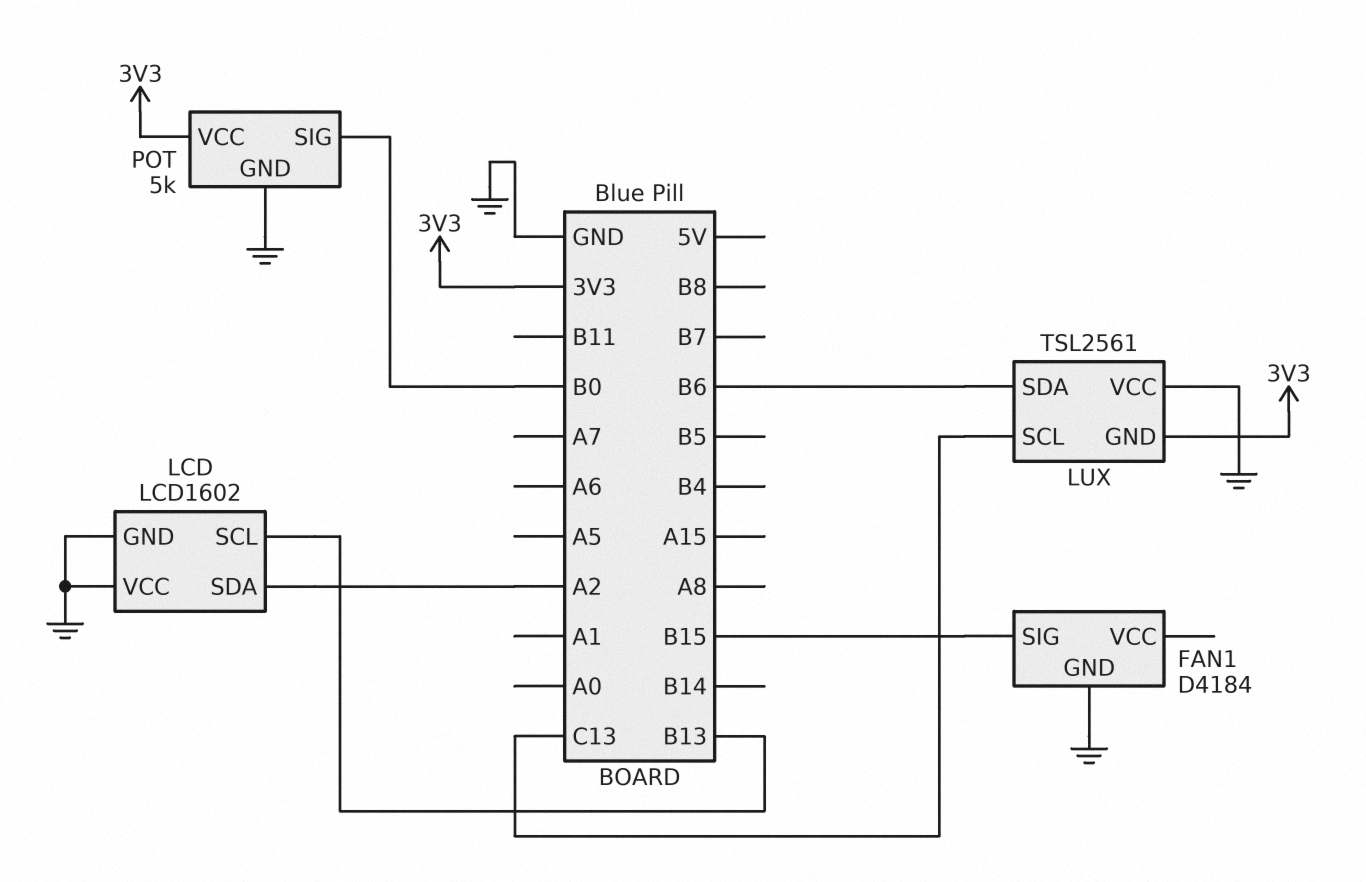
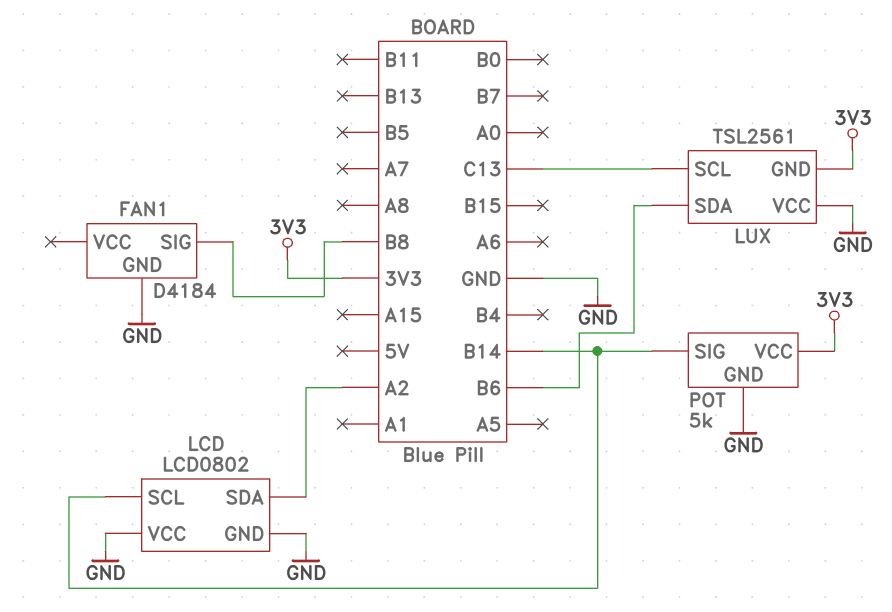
FAN1 pin SIG: B15 -> B8
LCD: LCD1602 -> LCD0802
LCD pin SCL: B13 -> B14
POT pin SIG: B0 -> B14

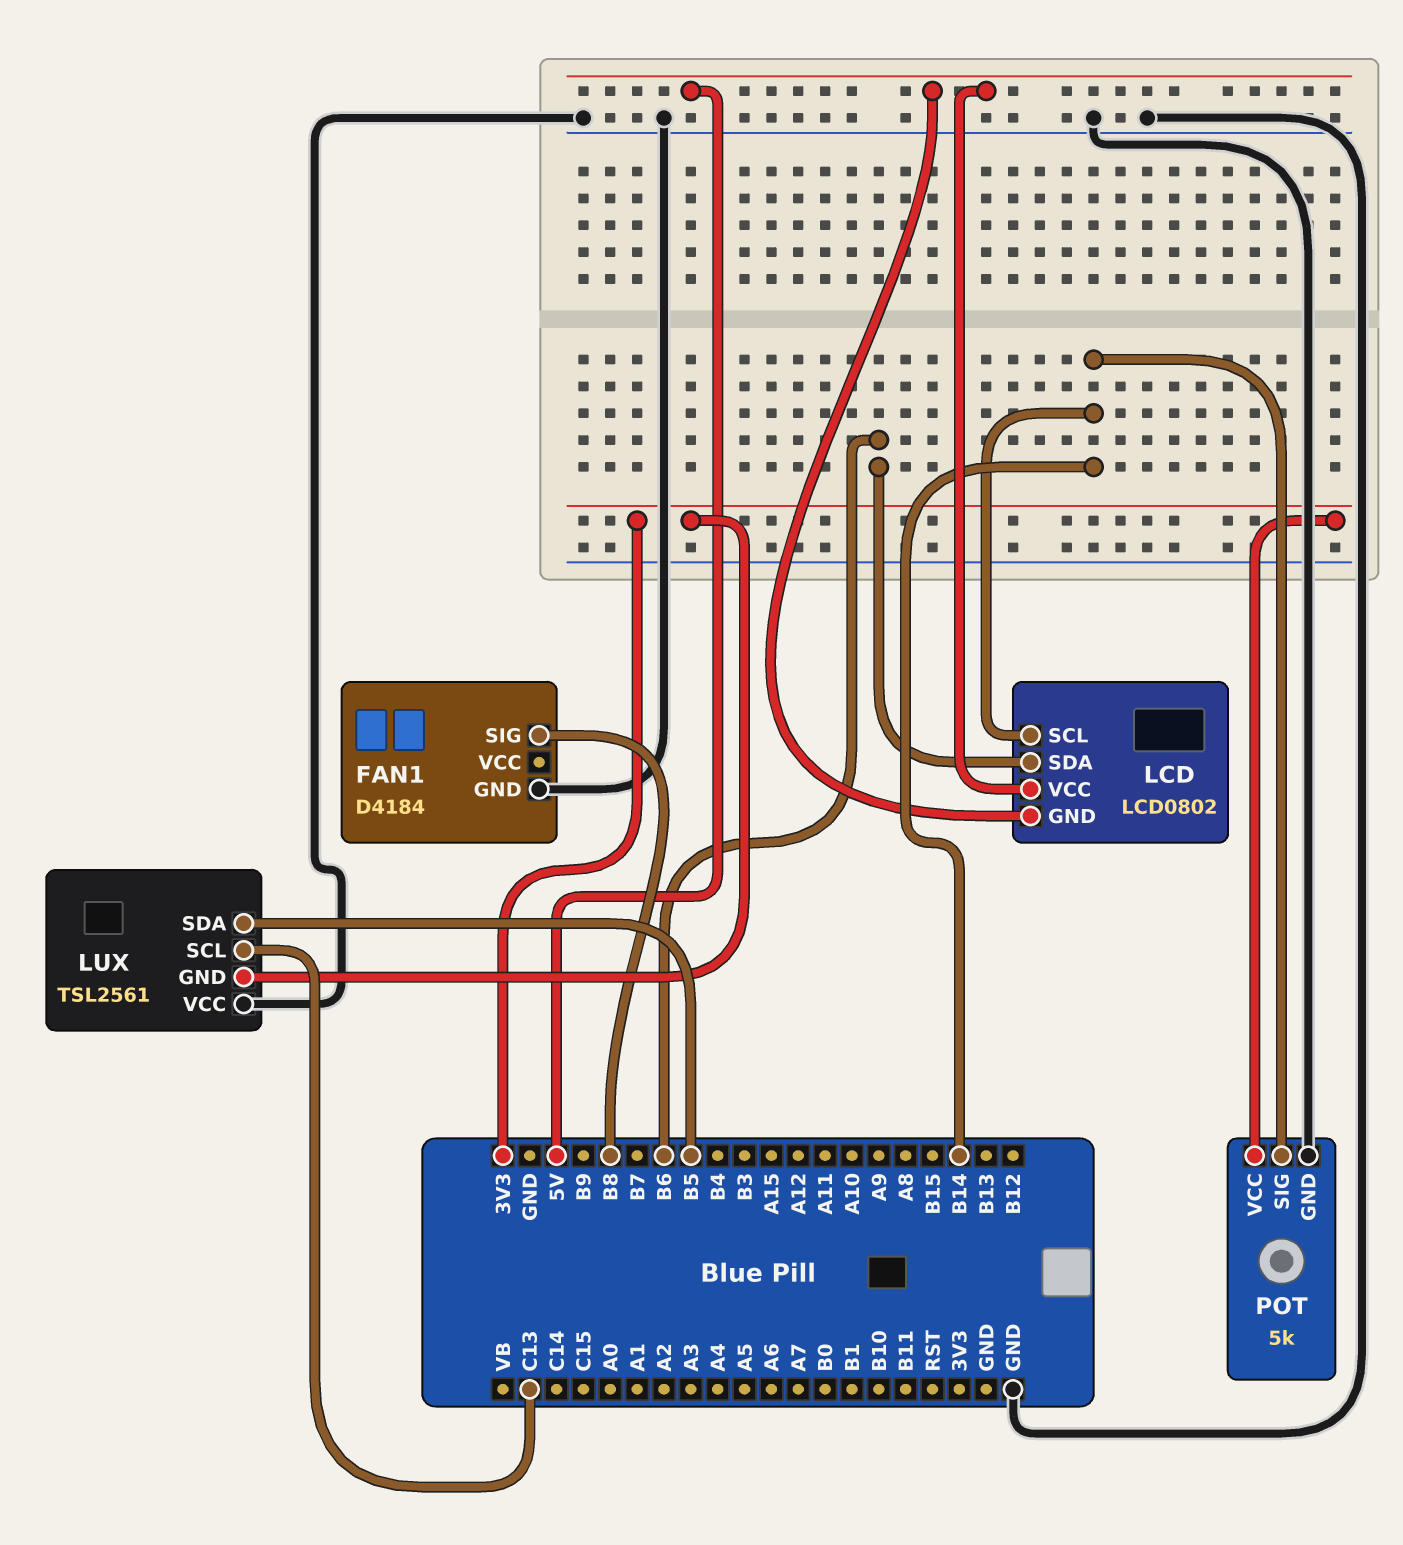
LCD pin GND: GND -> 5V
LCD pin SDA: A2 -> B6
LCD pin VCC: GND -> 5V
LUX pin SDA: B6 -> B5

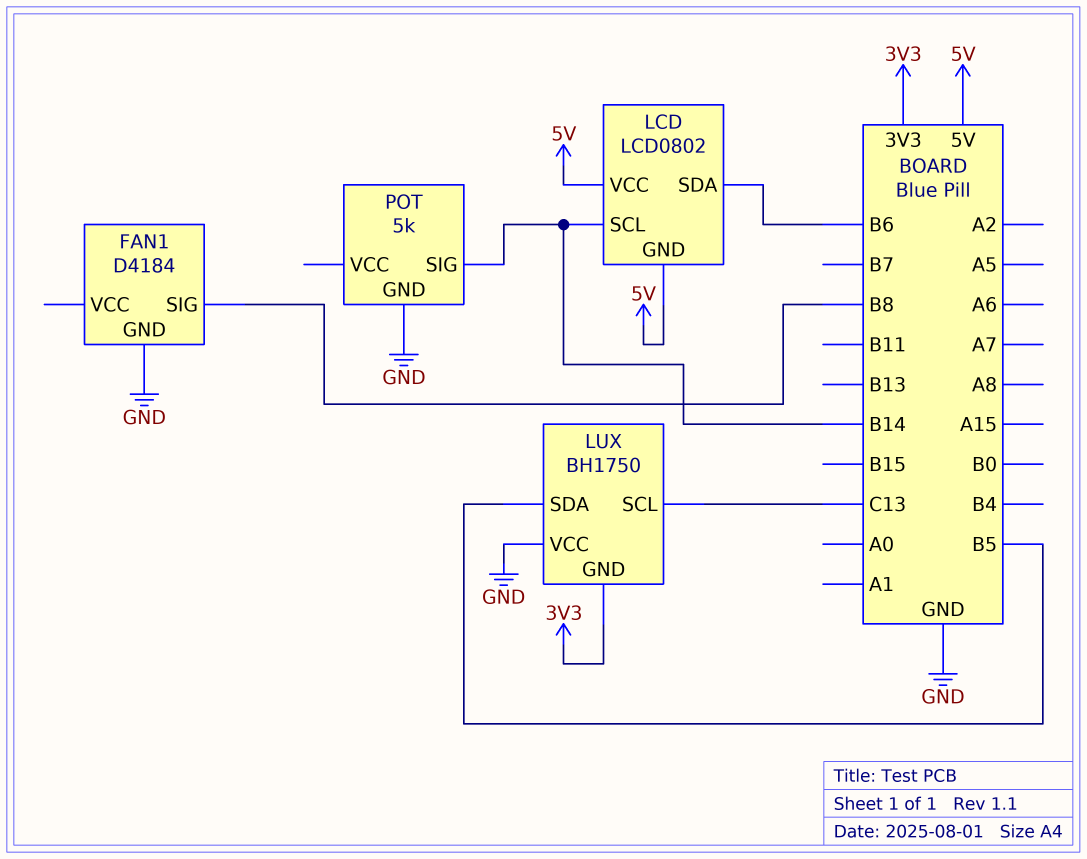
LUX: TSL2561 -> BH1750
POT pin VCC: 3V3 -> none

